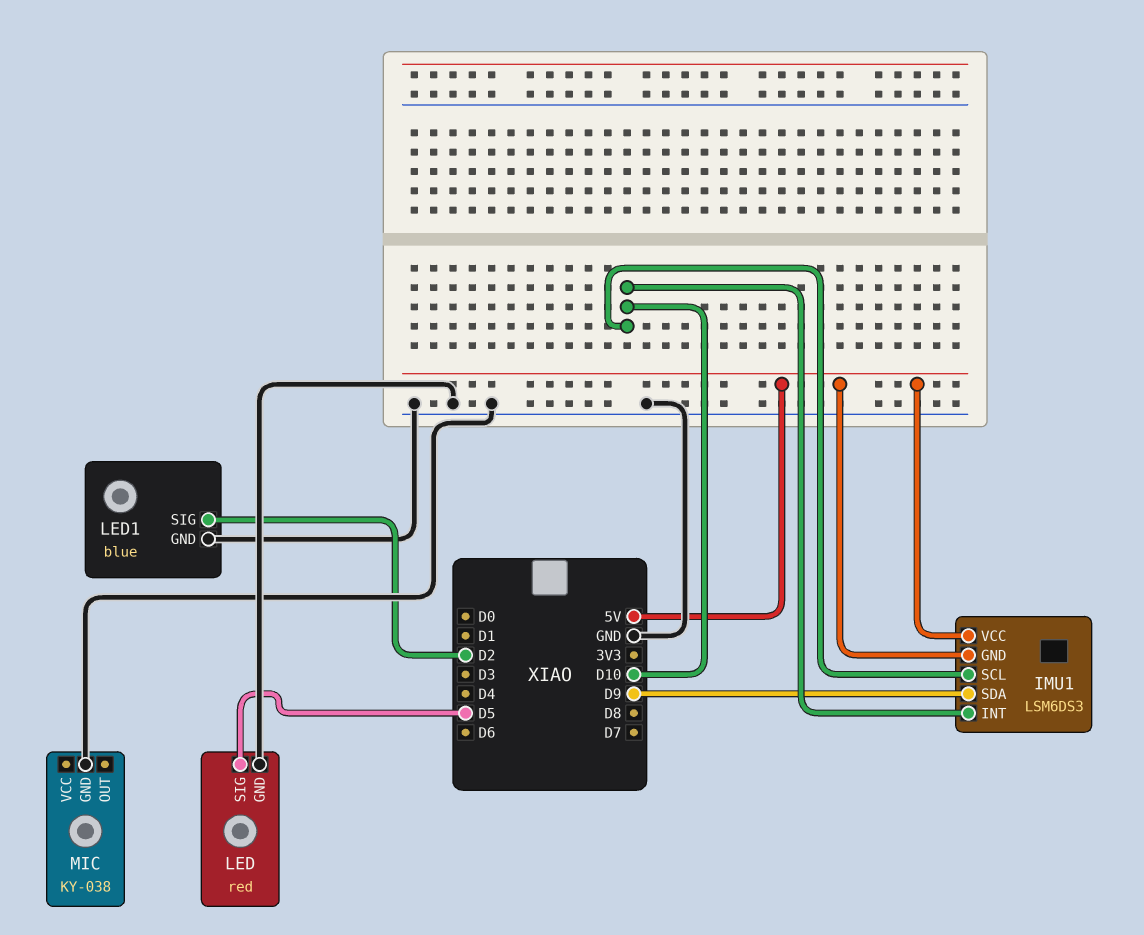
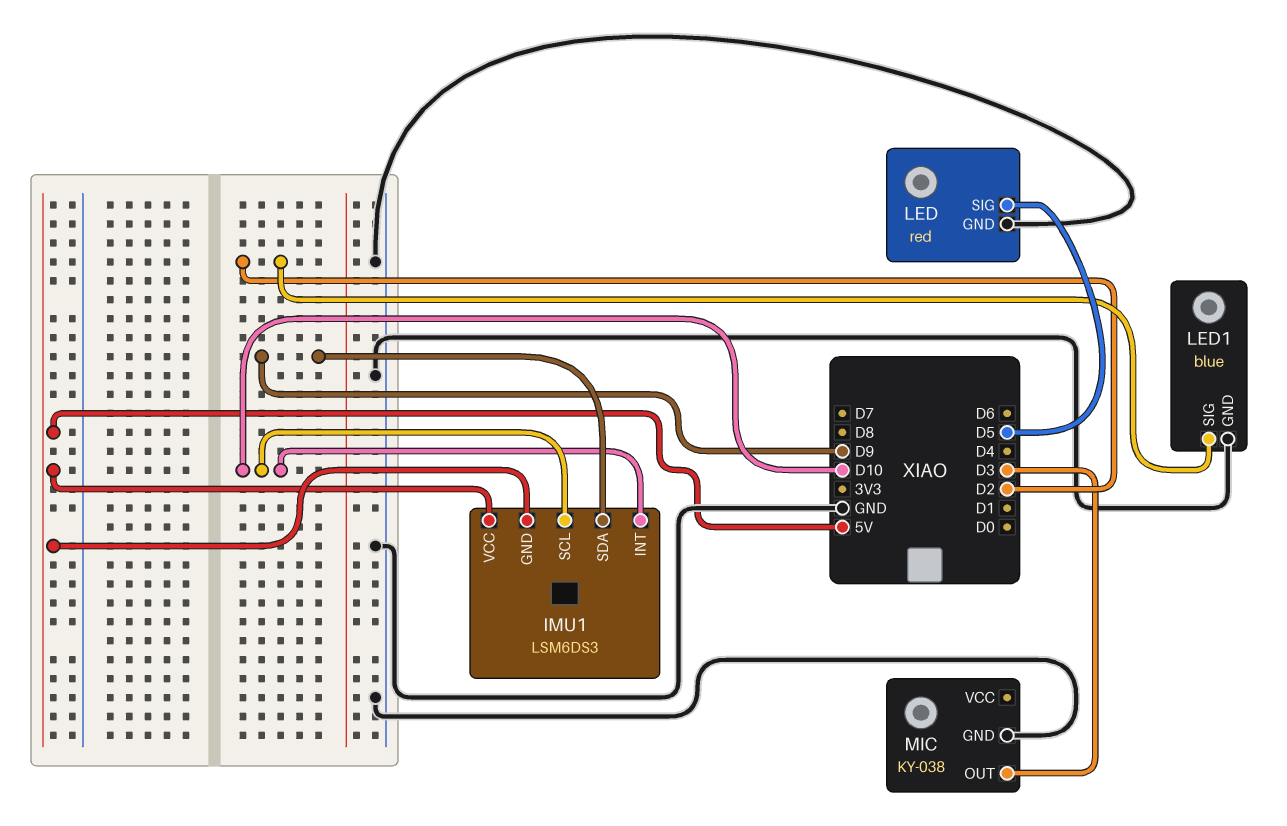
MIC pin OUT: none -> D3

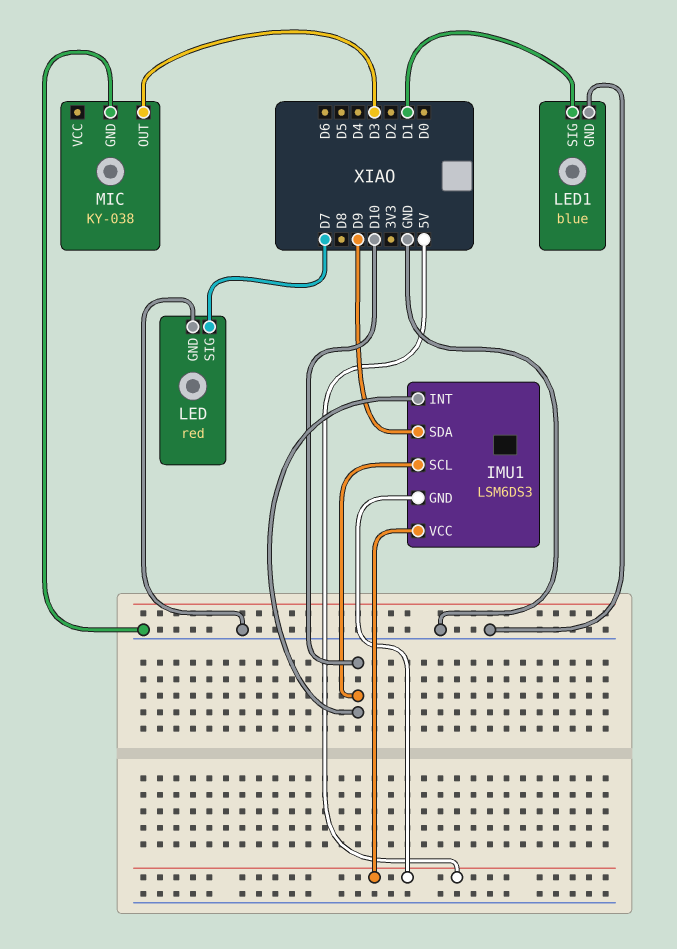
LED pin SIG: D5 -> D7
LED1 pin SIG: D2 -> D1

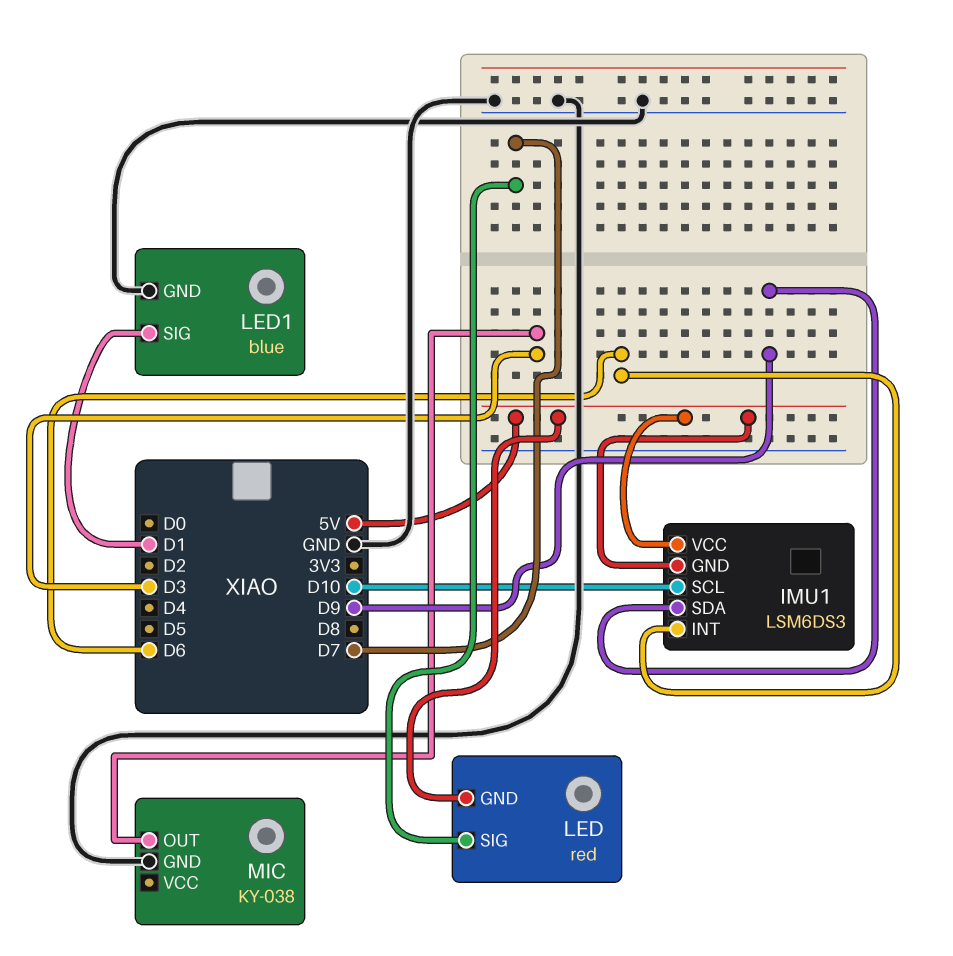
IMU1 pin INT: D10 -> D6
LED pin GND: GND -> 5V

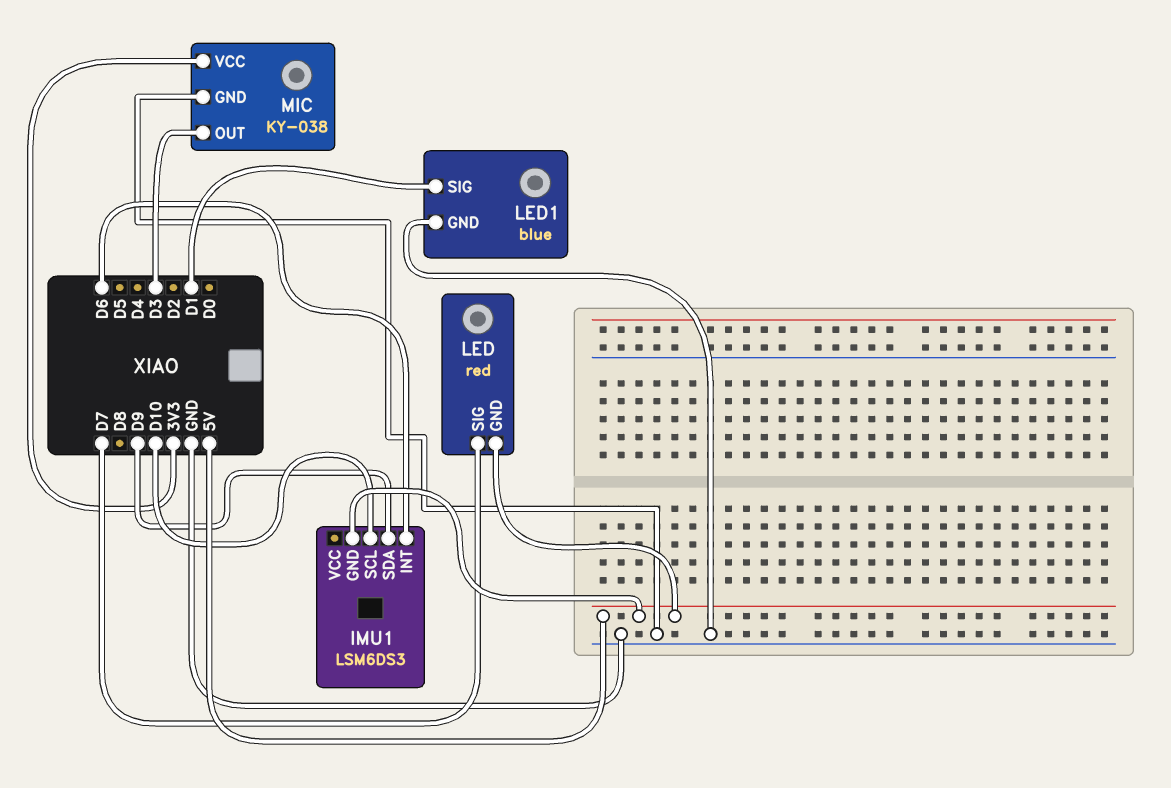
IMU1 pin VCC: 5V -> none
MIC pin VCC: none -> 3V3

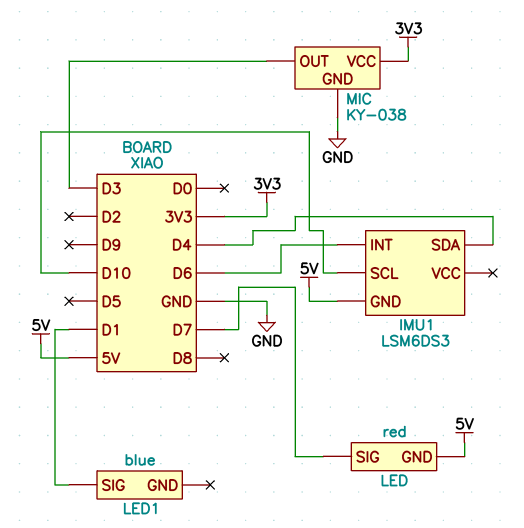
IMU1 pin SDA: D9 -> D4
LED1 pin GND: GND -> none

